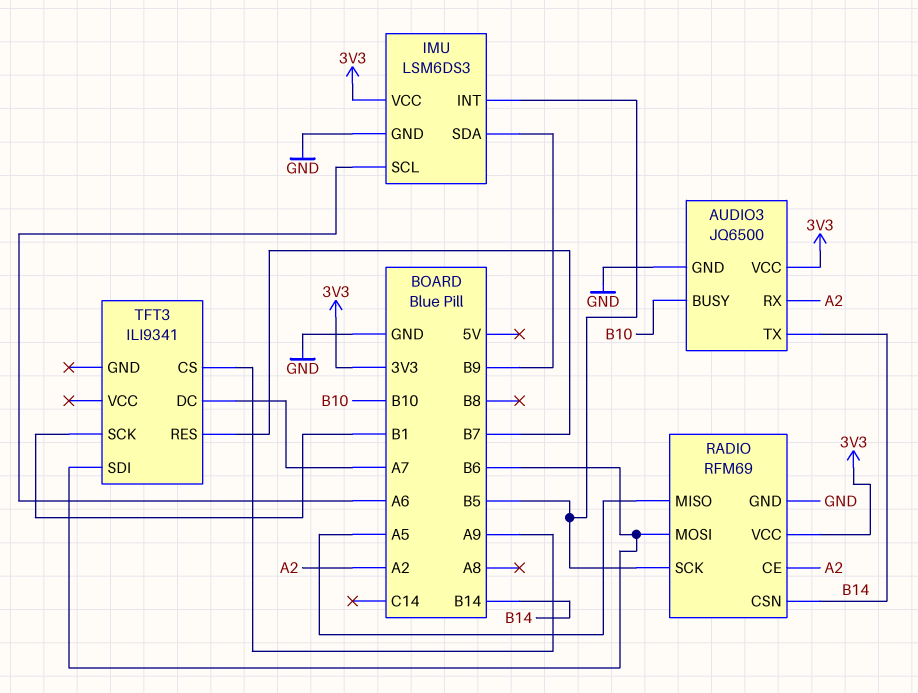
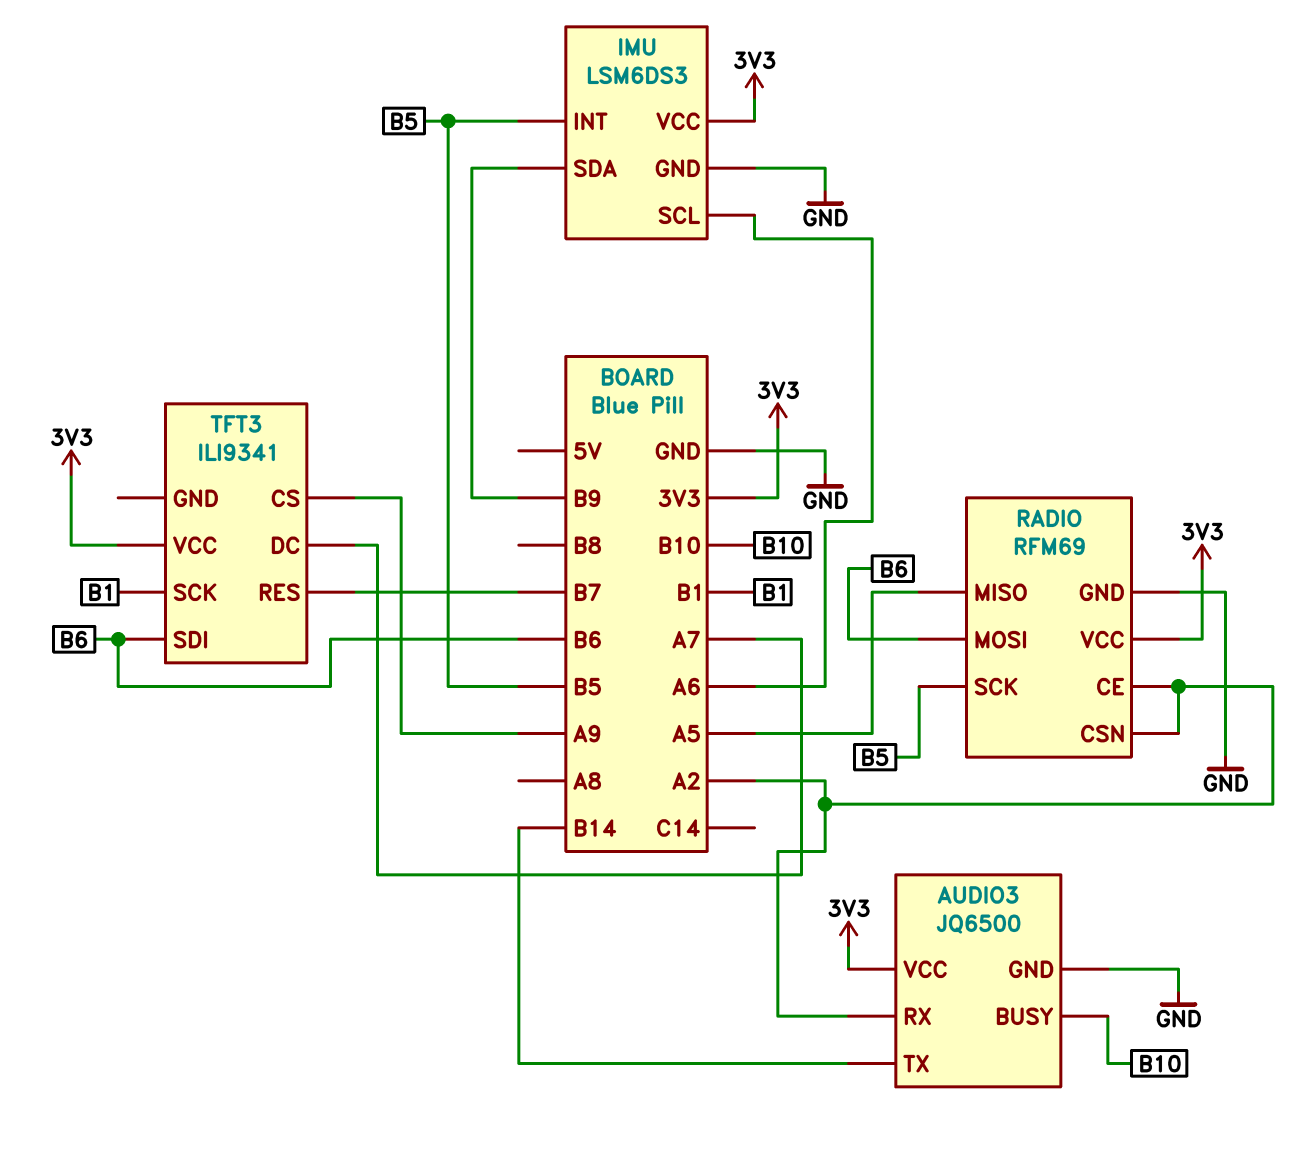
RADIO pin CSN: B14 -> A2
TFT3 pin VCC: none -> 3V3

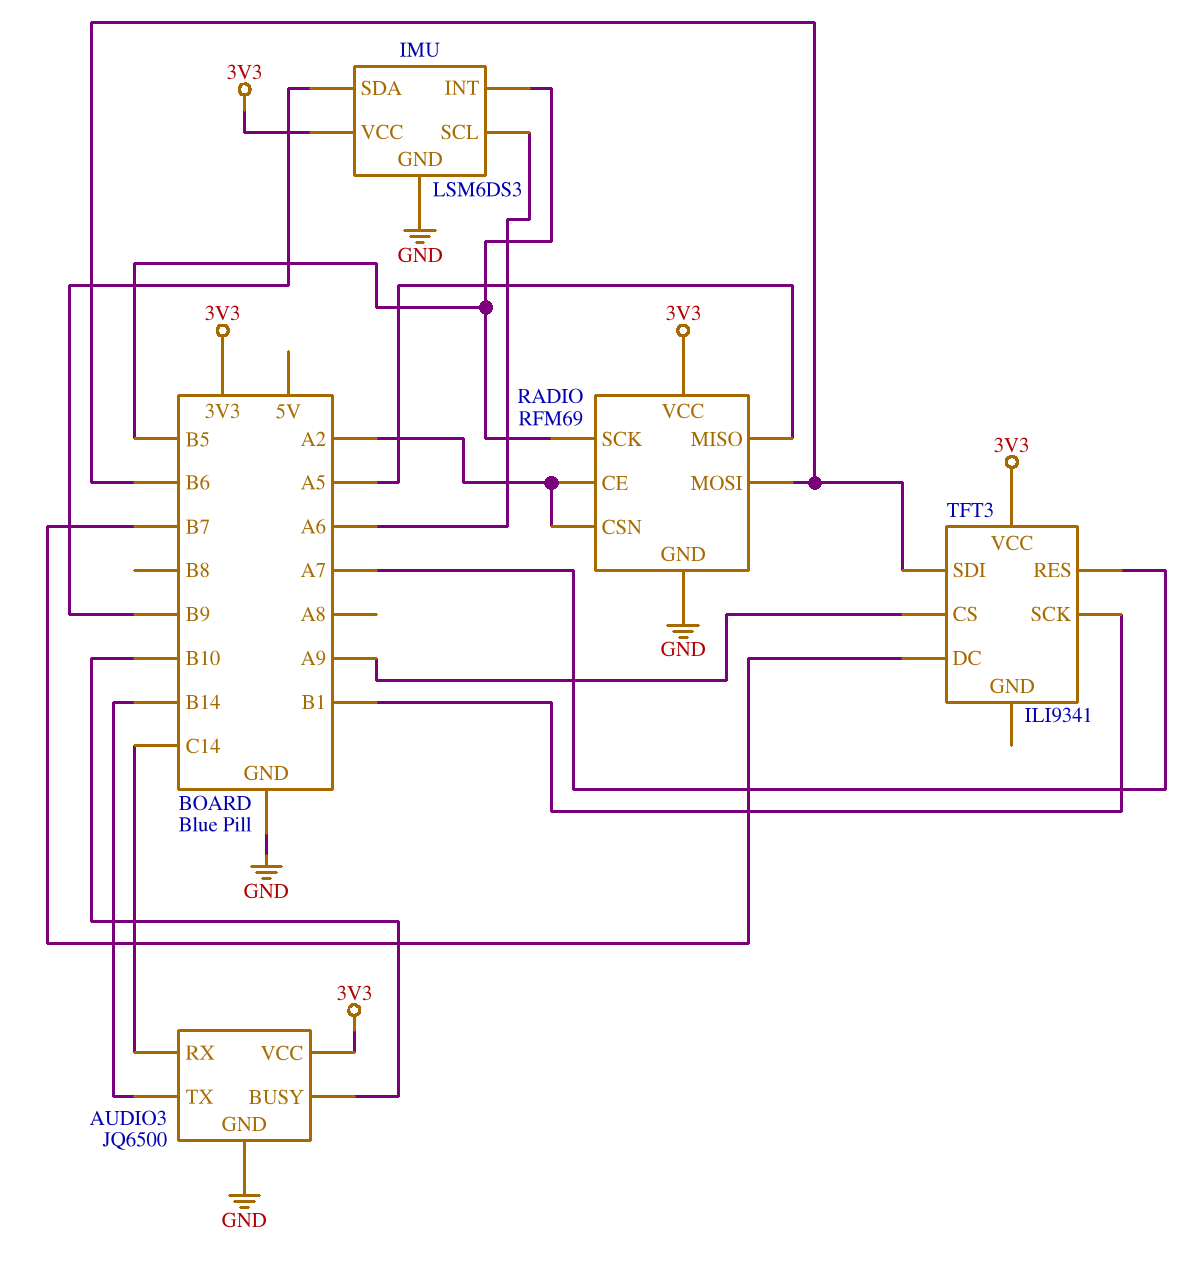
AUDIO3 pin RX: A2 -> C14
TFT3 pin DC: A7 -> B7
TFT3 pin RES: B7 -> A7

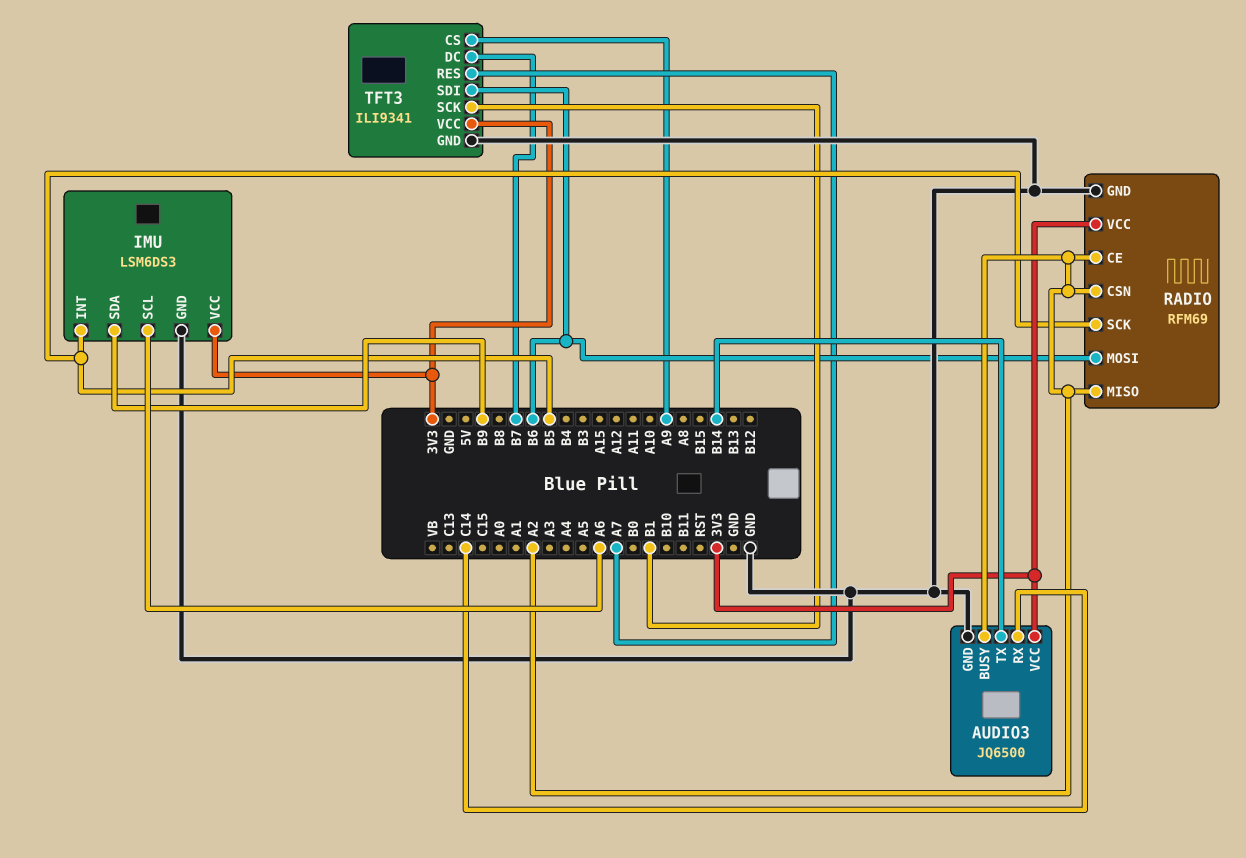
AUDIO3 pin BUSY: B10 -> A2
RADIO pin MISO: A5 -> A2
TFT3 pin GND: none -> GND

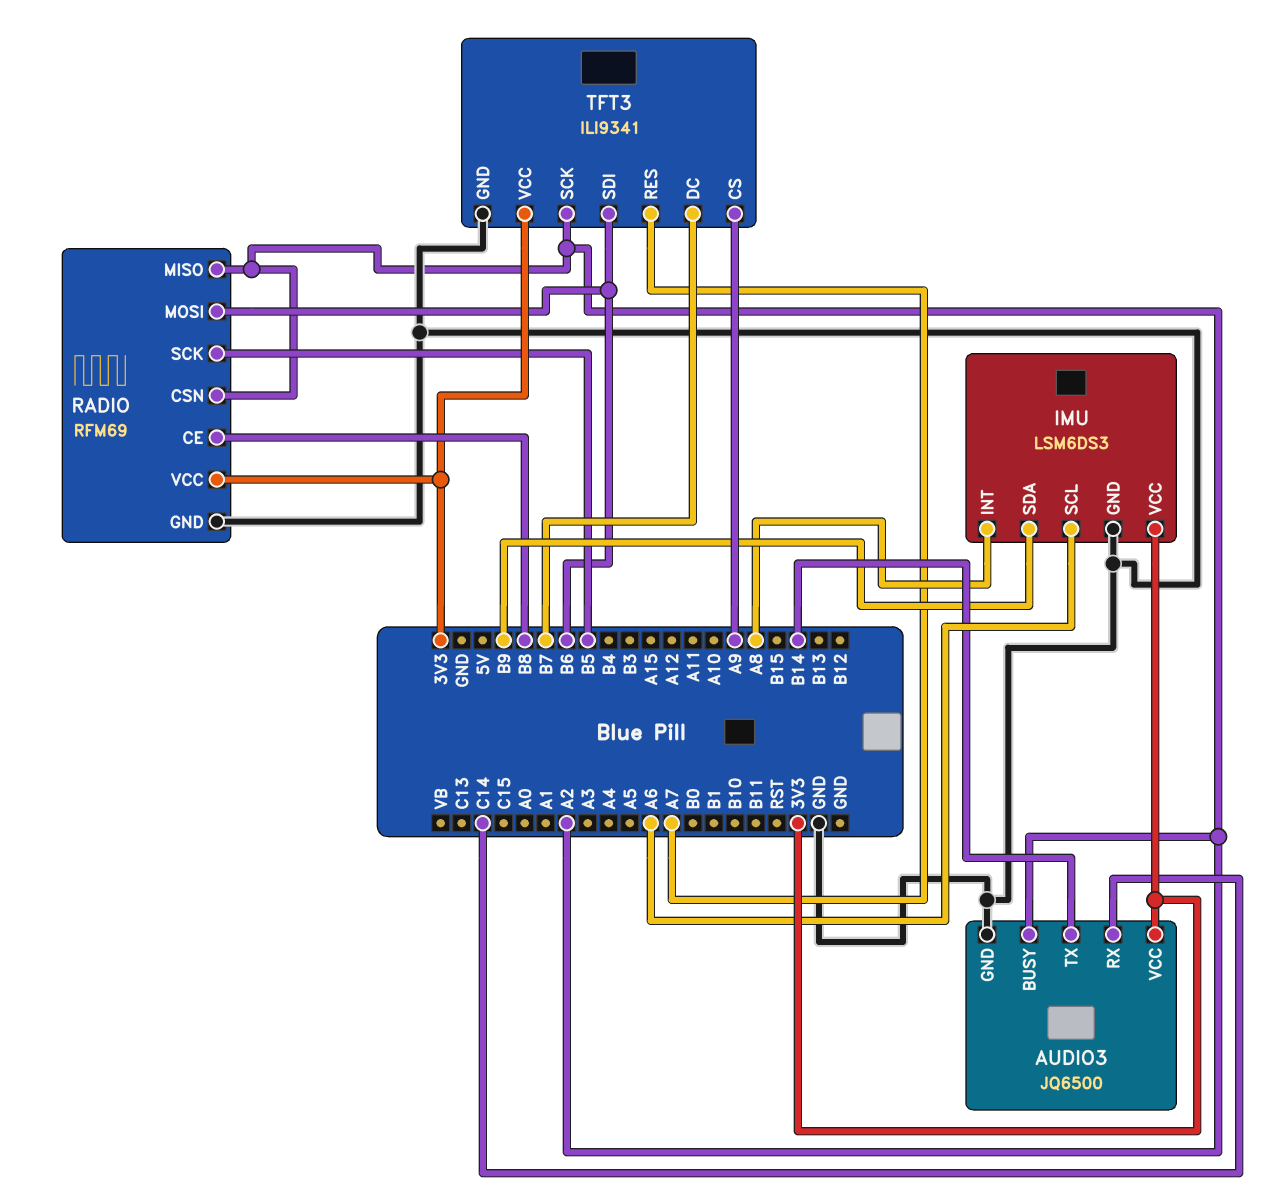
IMU pin INT: B5 -> A8
RADIO pin CE: A2 -> B8
TFT3 pin SCK: B1 -> A2

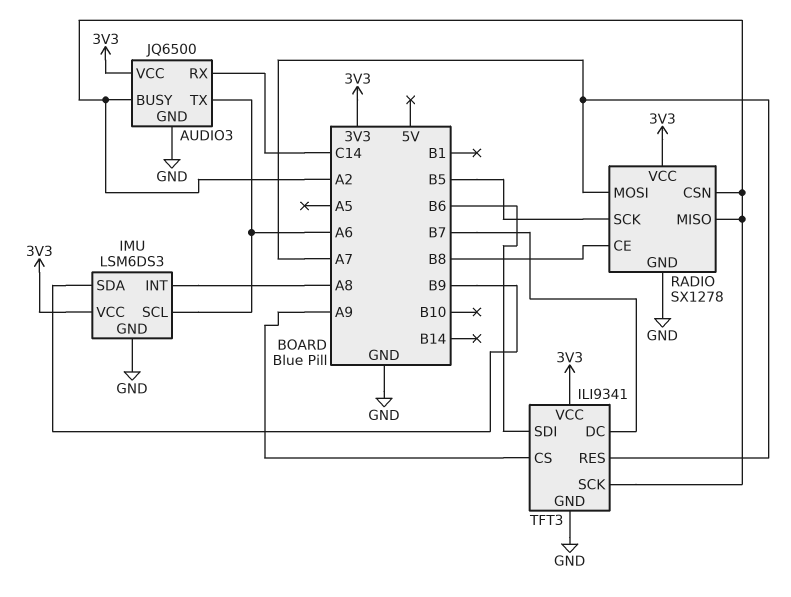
AUDIO3 pin TX: B14 -> A6
RADIO: RFM69 -> SX1278
RADIO pin MOSI: B6 -> A7

